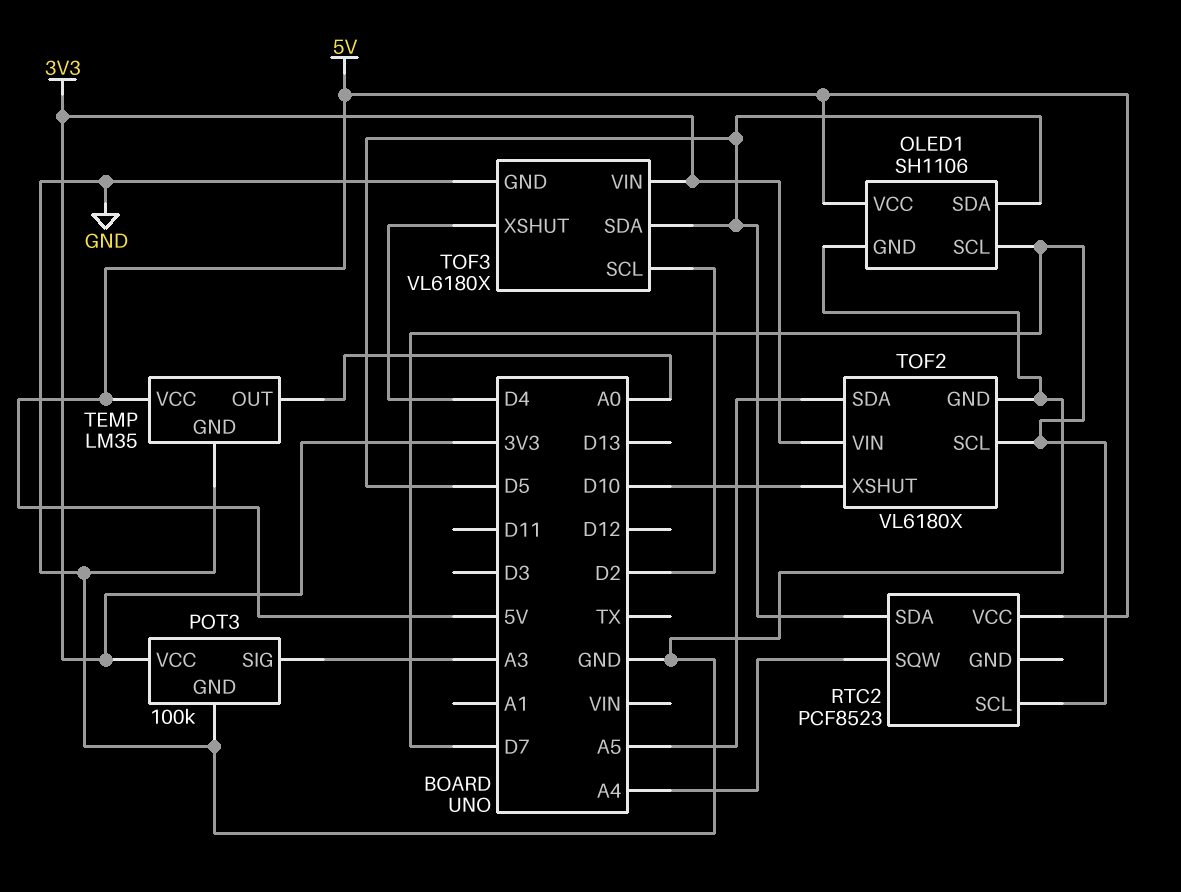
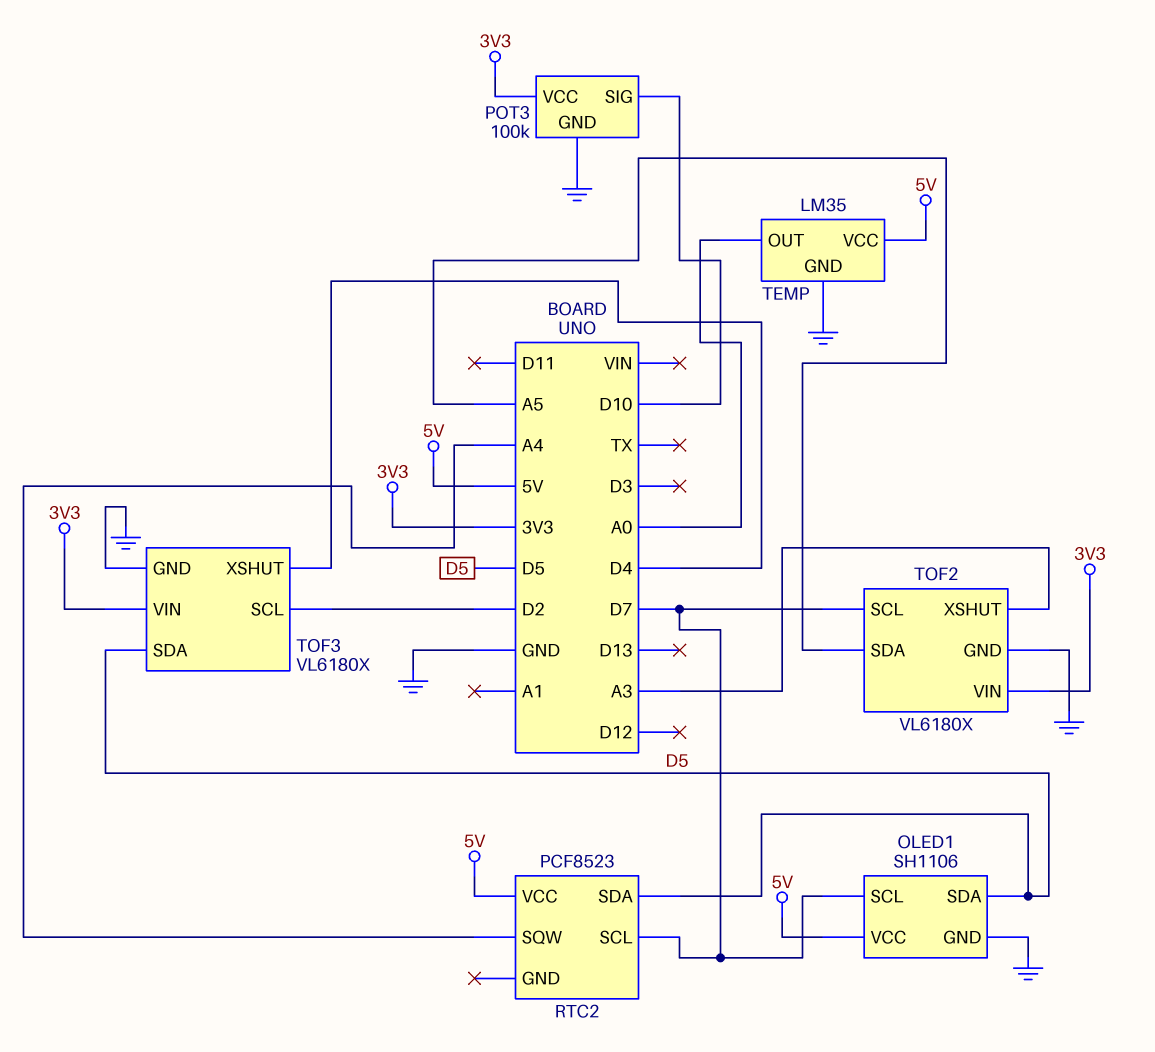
POT3 pin SIG: A3 -> D10
TOF2 pin XSHUT: D10 -> A3

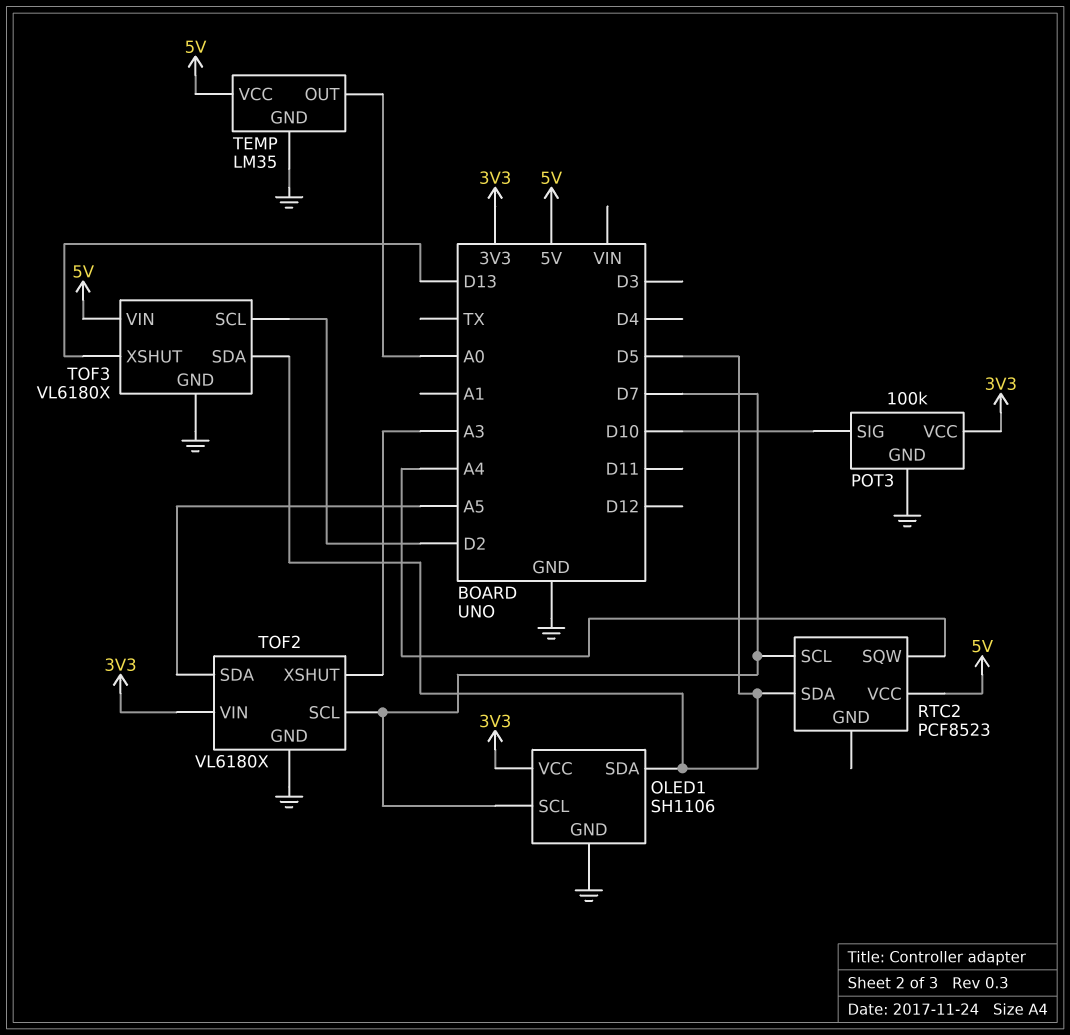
OLED1 pin VCC: 5V -> 3V3
TOF3 pin VIN: 3V3 -> 5V
TOF3 pin XSHUT: D4 -> D13

